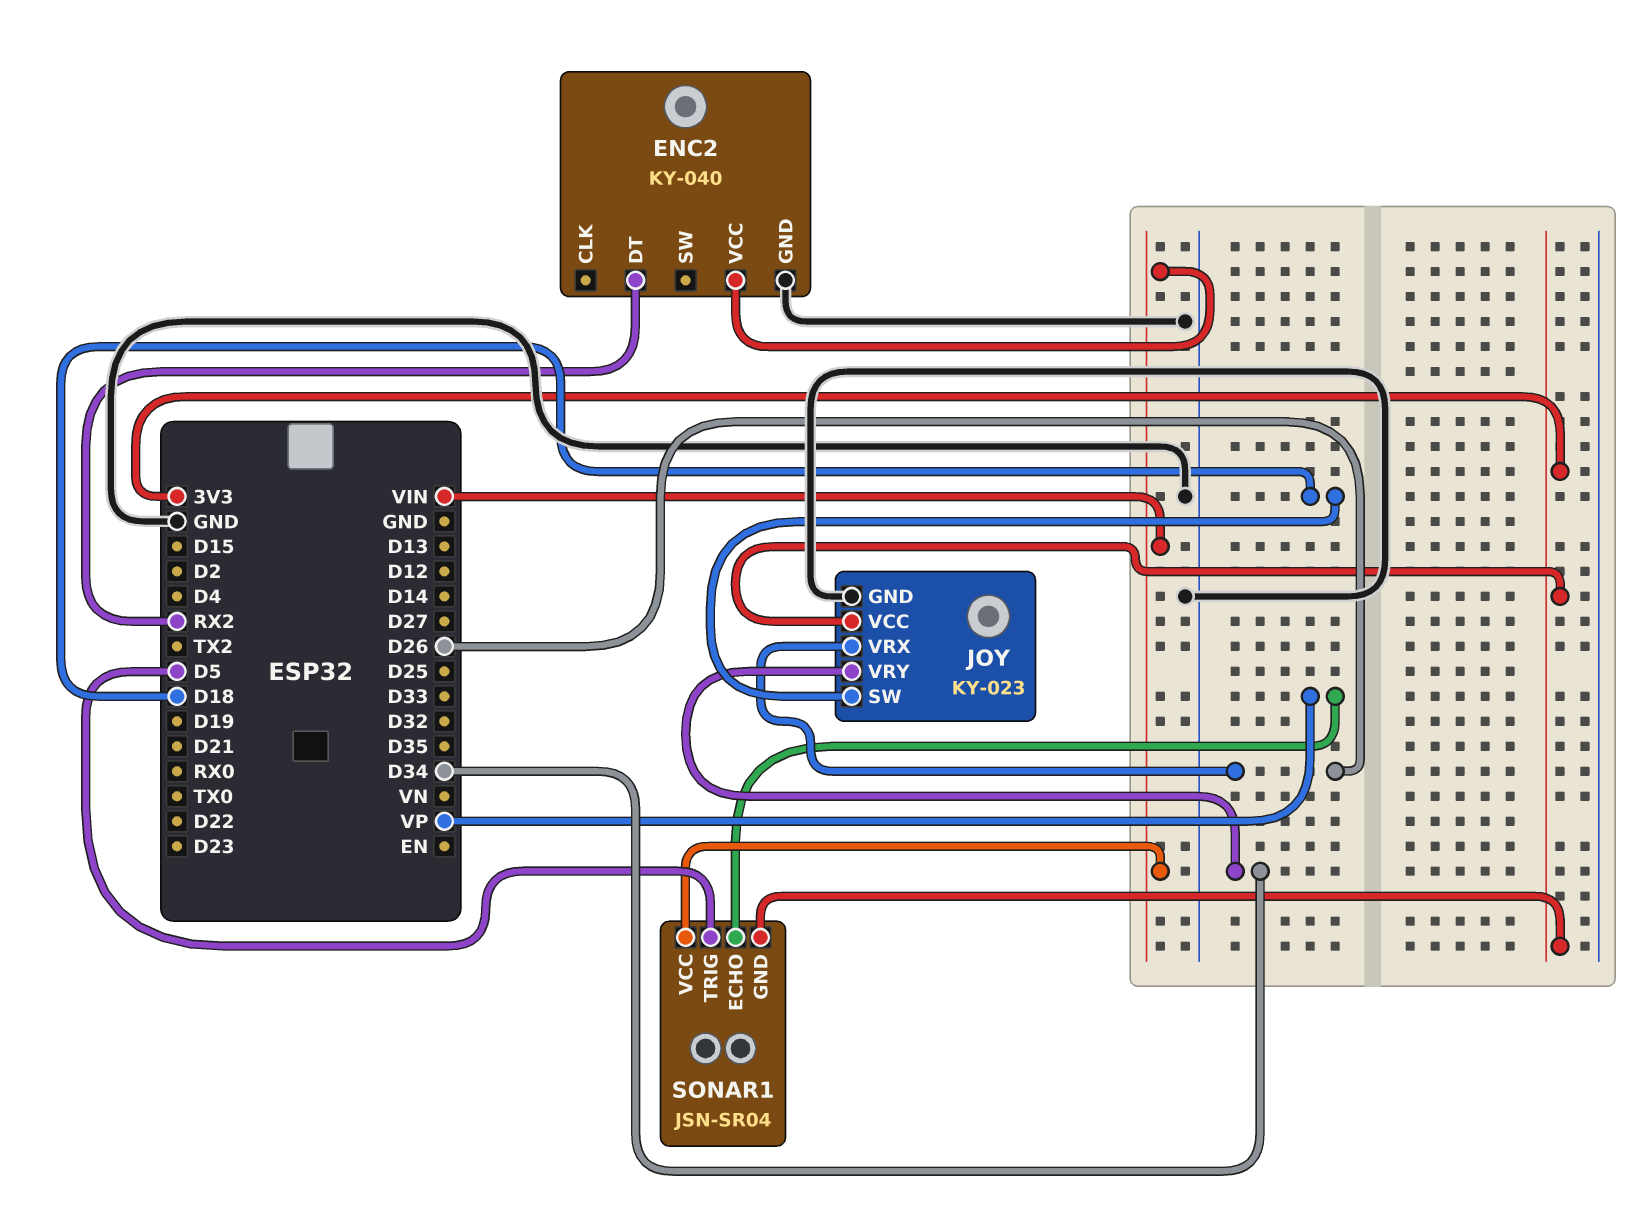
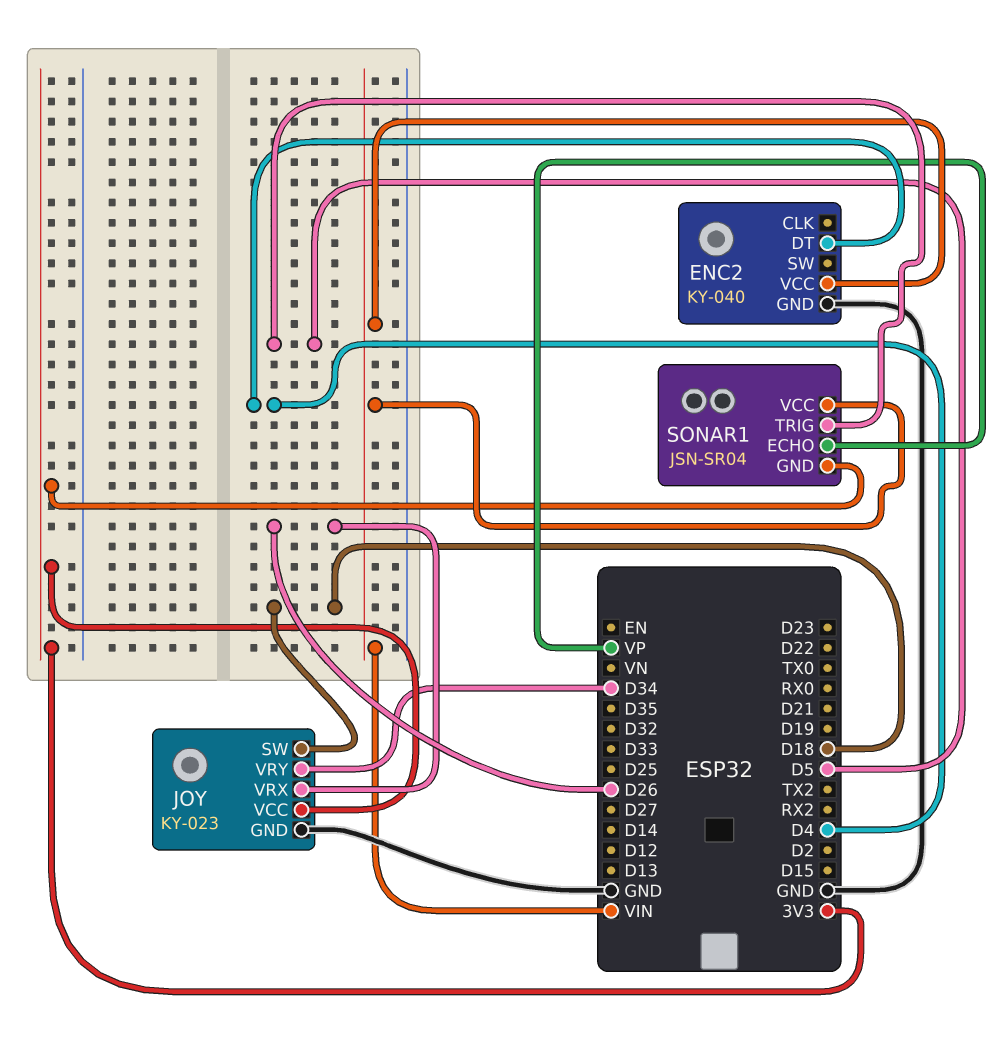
ENC2 pin DT: RX2 -> D4

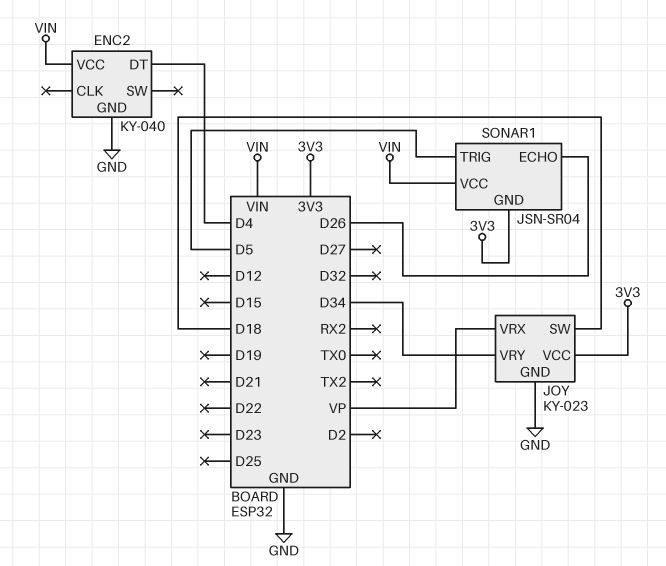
JOY pin VRX: D26 -> VP
SONAR1 pin ECHO: VP -> D26

